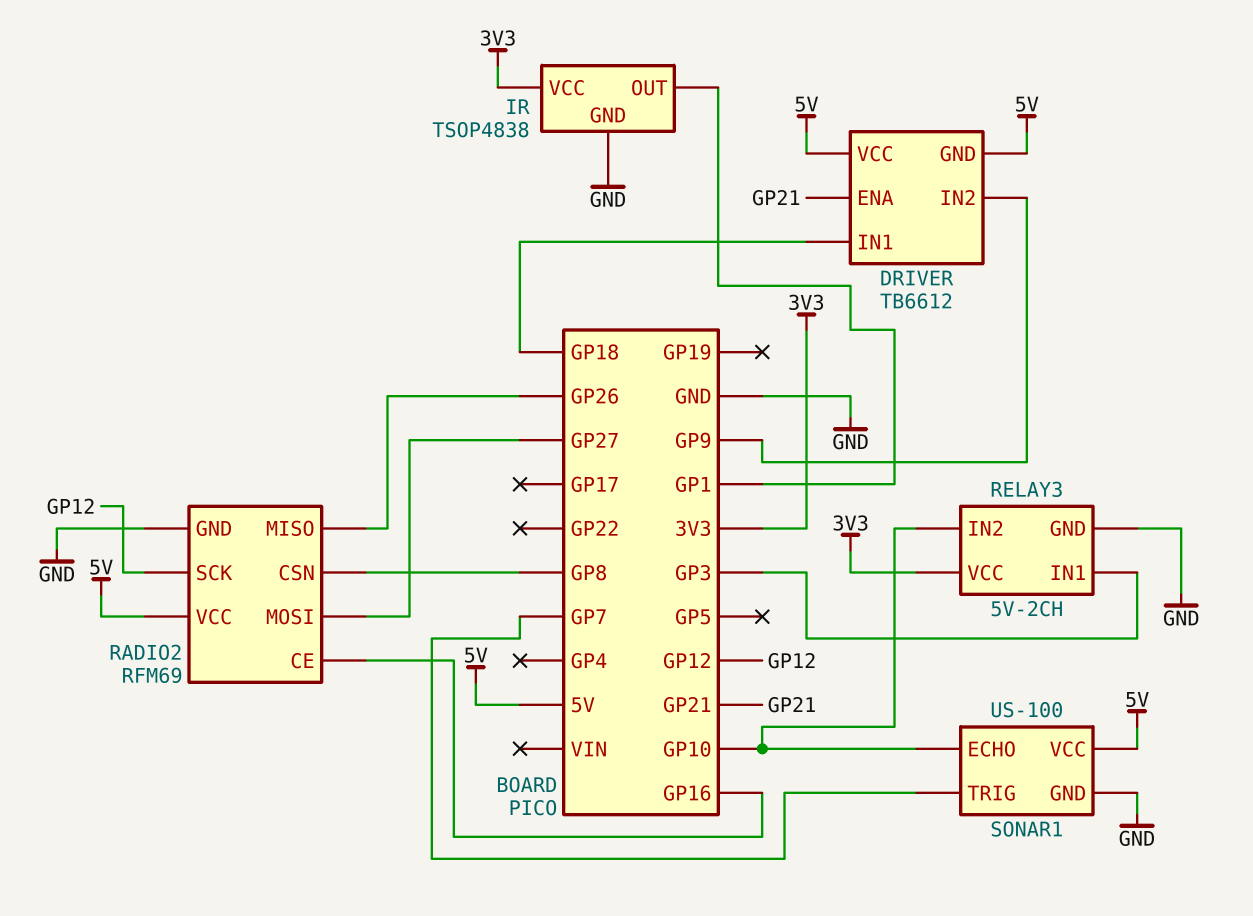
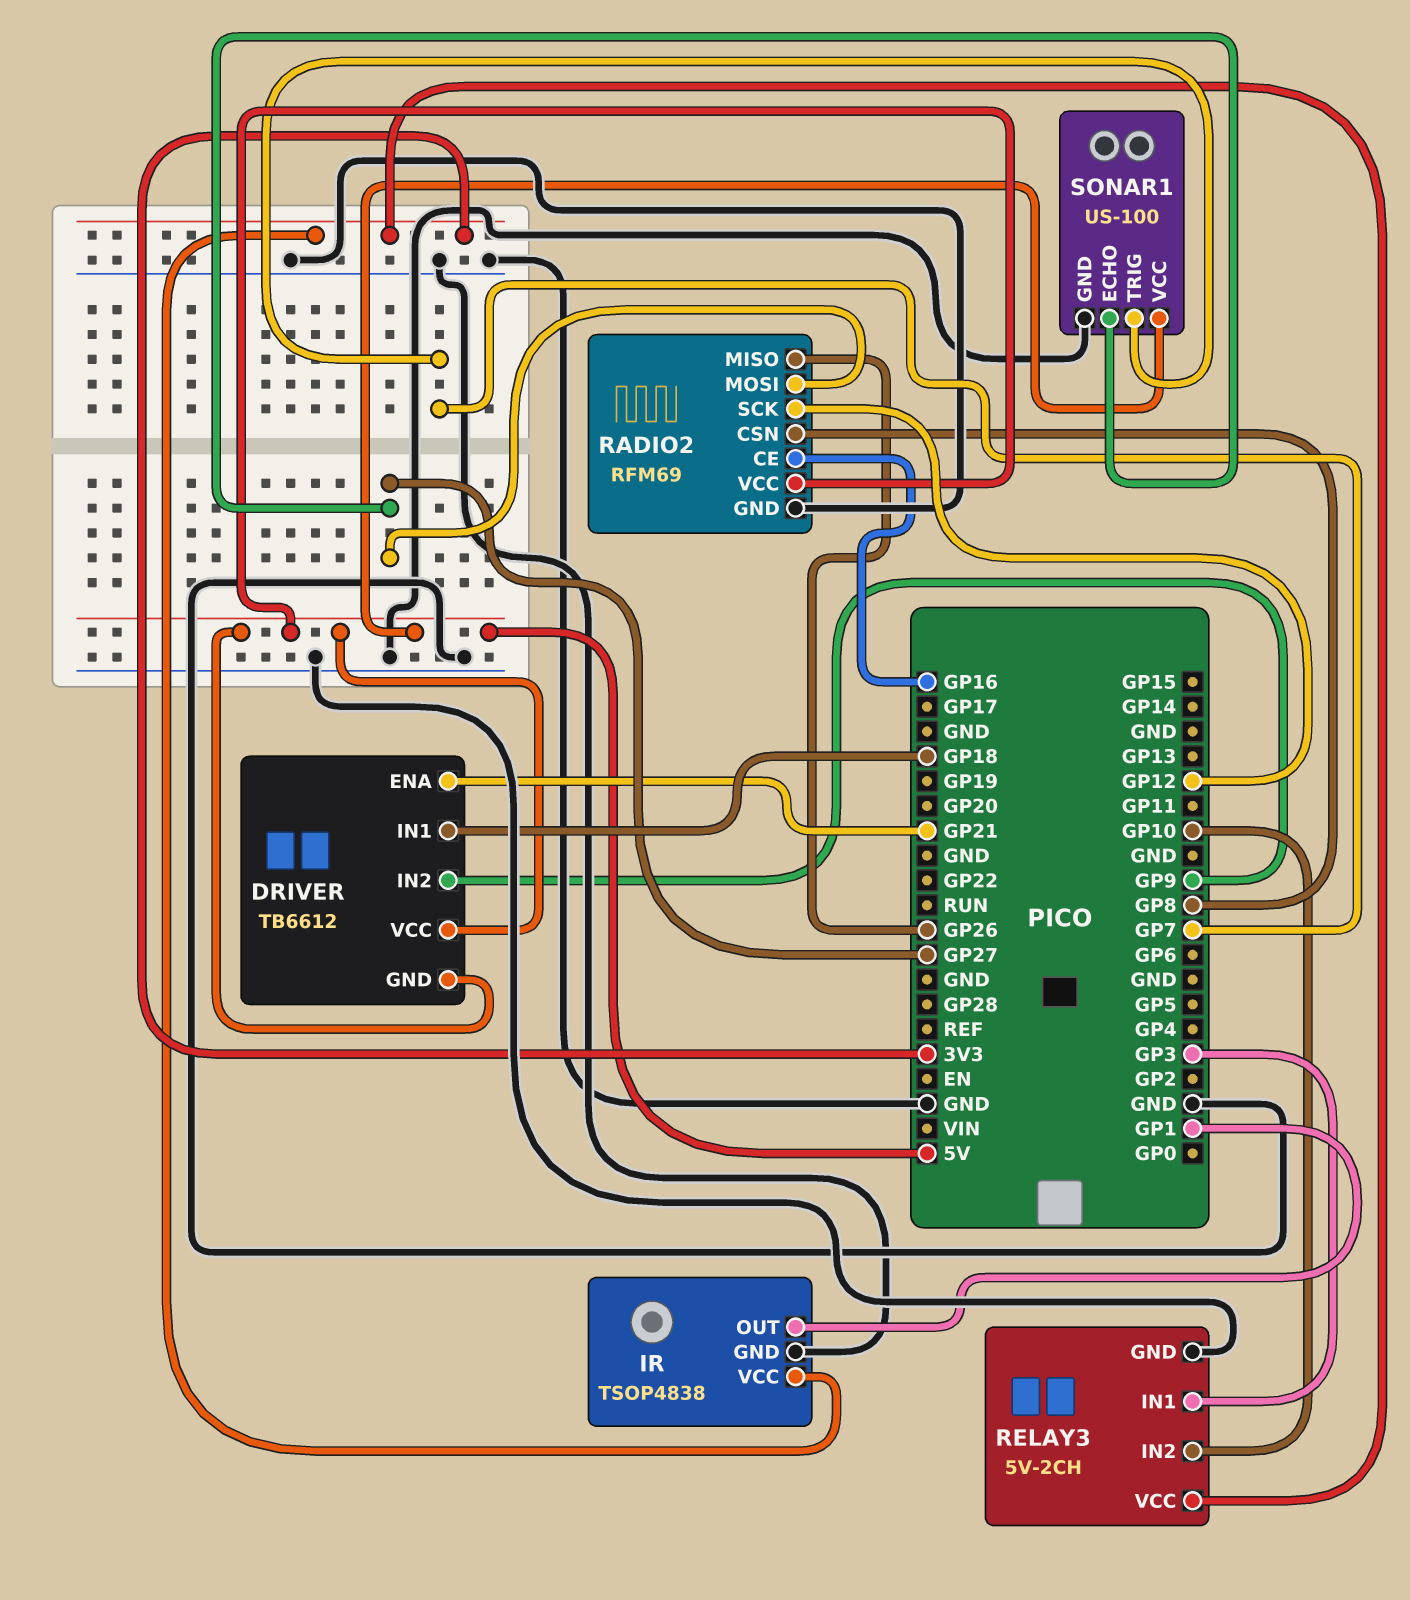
SONAR1 pin ECHO: GP10 -> GP27

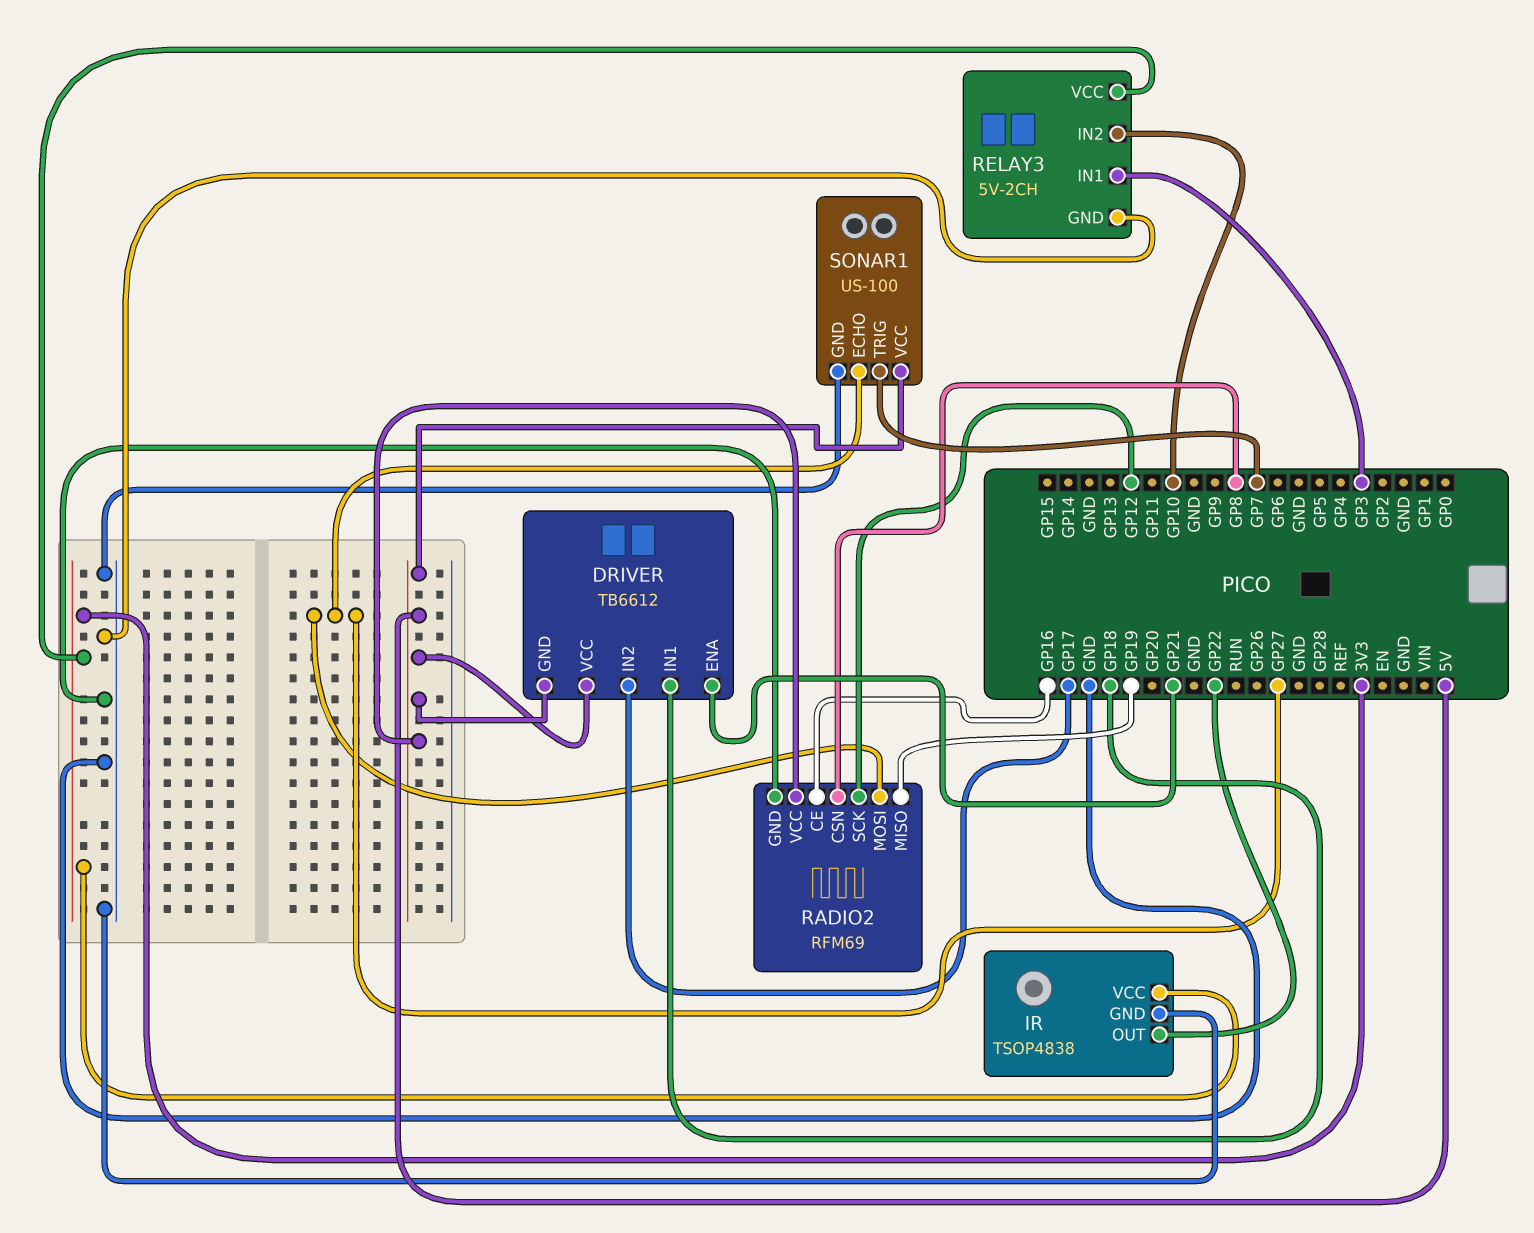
DRIVER pin IN2: GP9 -> GP17
IR pin OUT: GP1 -> GP22
RADIO2 pin MISO: GP26 -> GP19

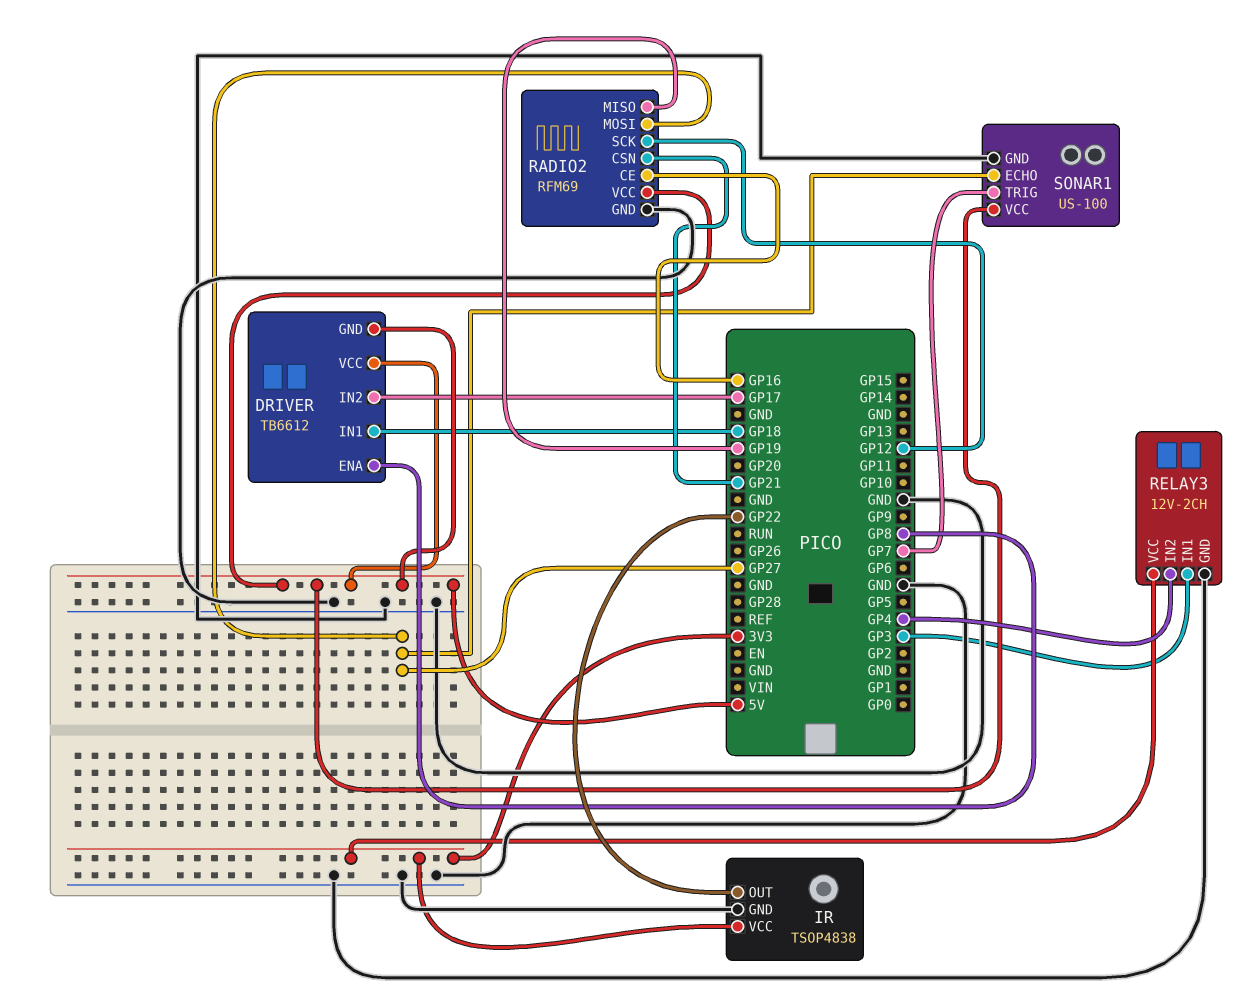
DRIVER pin ENA: GP21 -> GP8
RADIO2 pin CSN: GP8 -> GP21
RELAY3: 5V-2CH -> 12V-2CH
RELAY3 pin IN2: GP10 -> GP4

